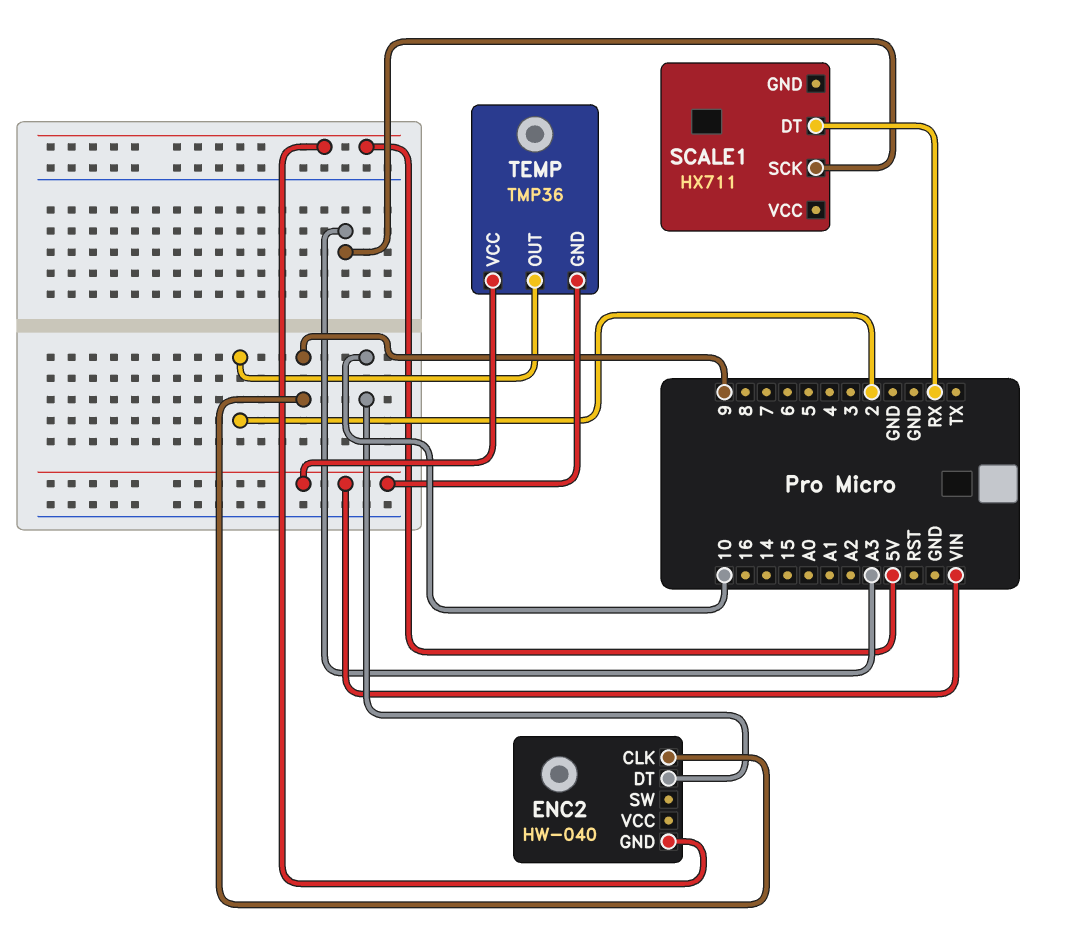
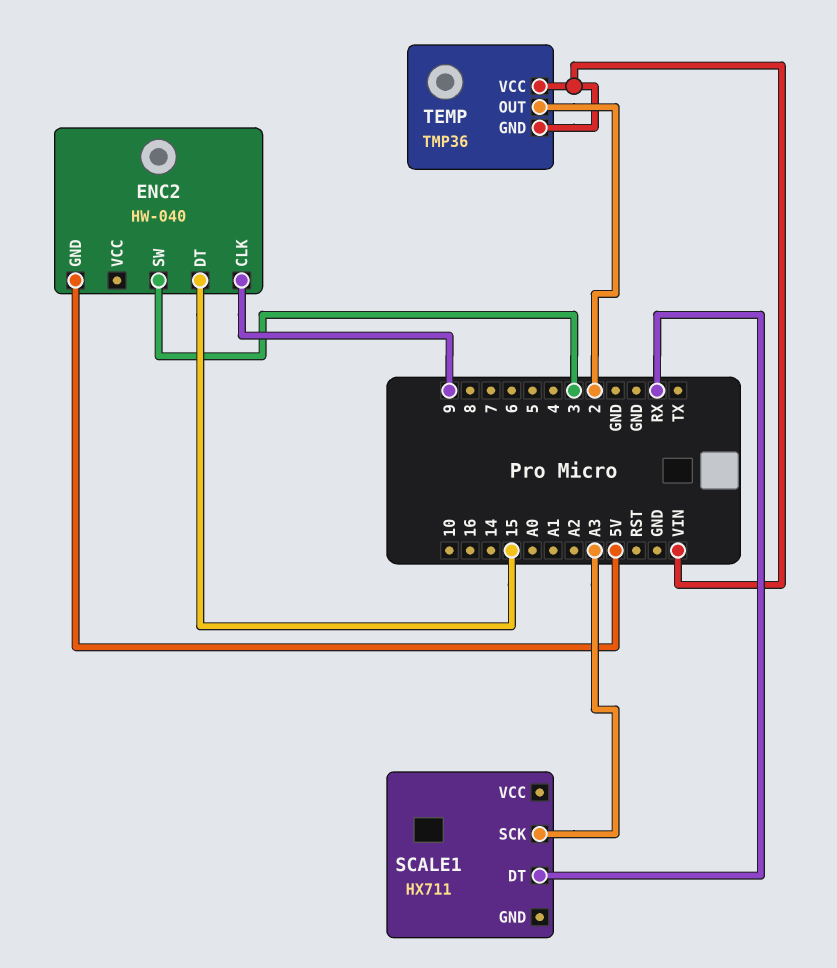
ENC2 pin DT: 10 -> 15
ENC2 pin SW: none -> 3

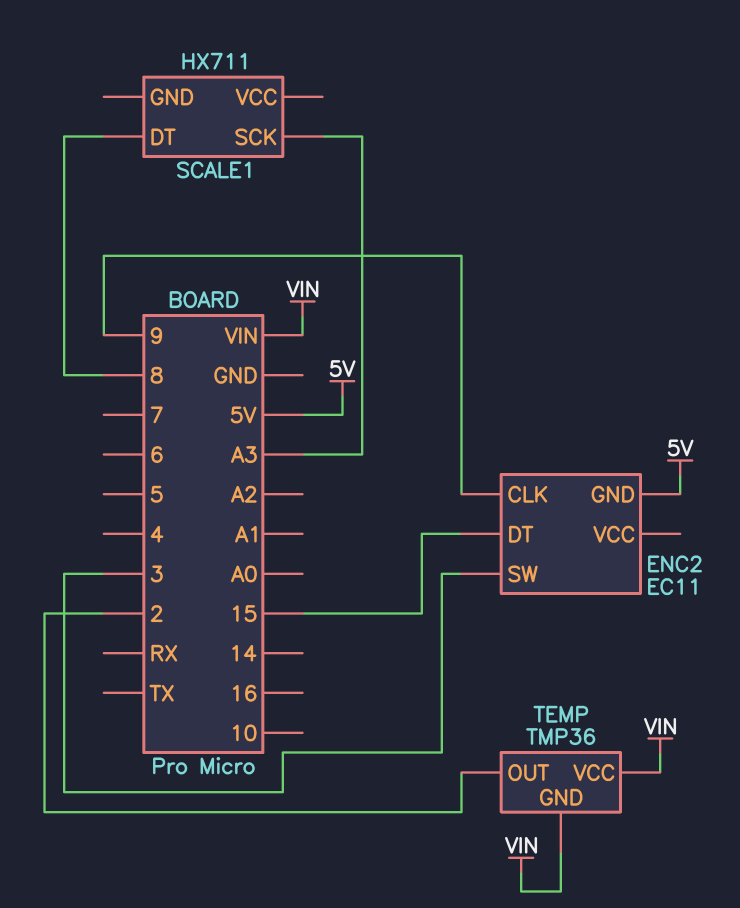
ENC2: HW-040 -> EC11
SCALE1 pin DT: RX -> 8

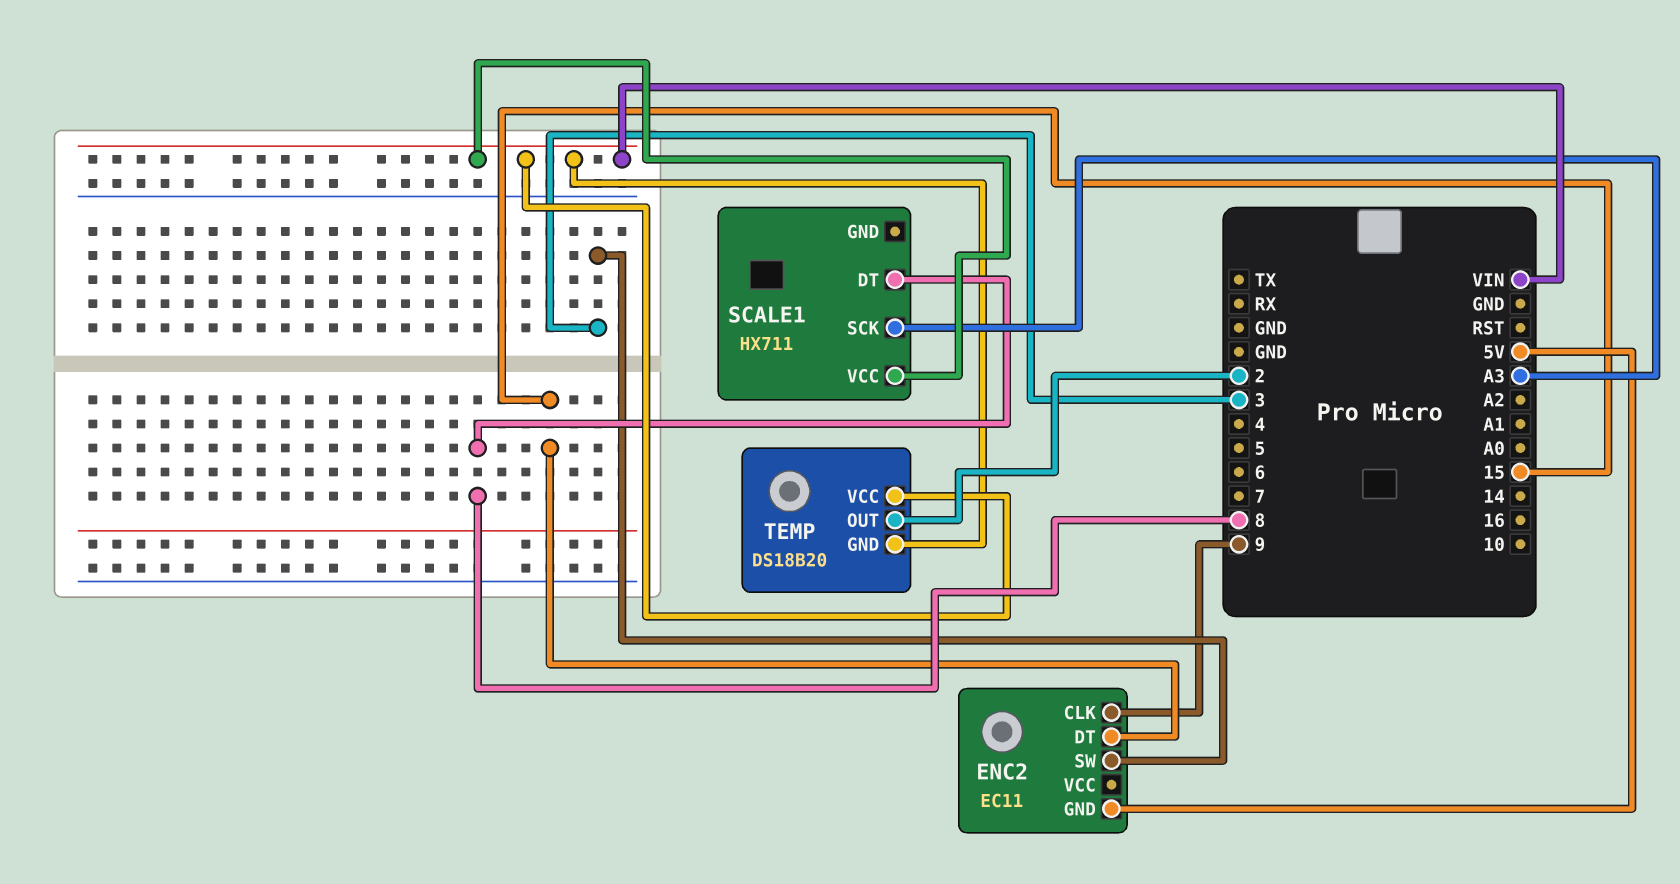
SCALE1 pin VCC: none -> VIN
TEMP: TMP36 -> DS18B20

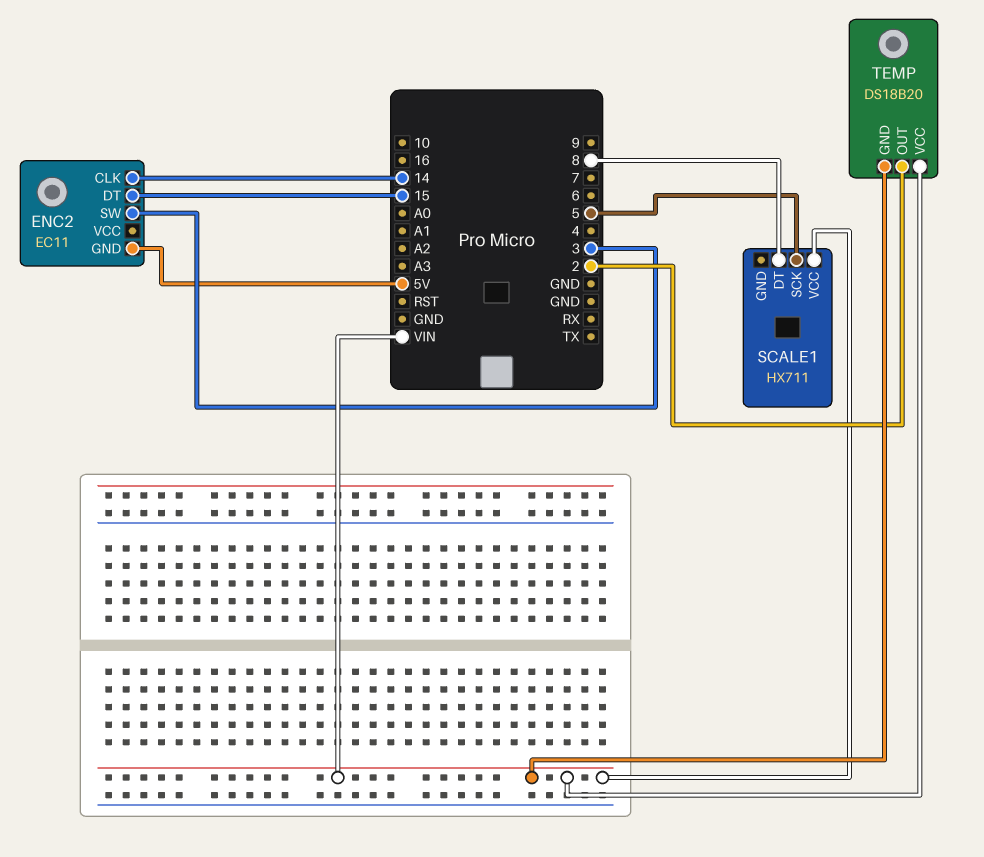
ENC2 pin CLK: 9 -> 14
SCALE1 pin SCK: A3 -> 5

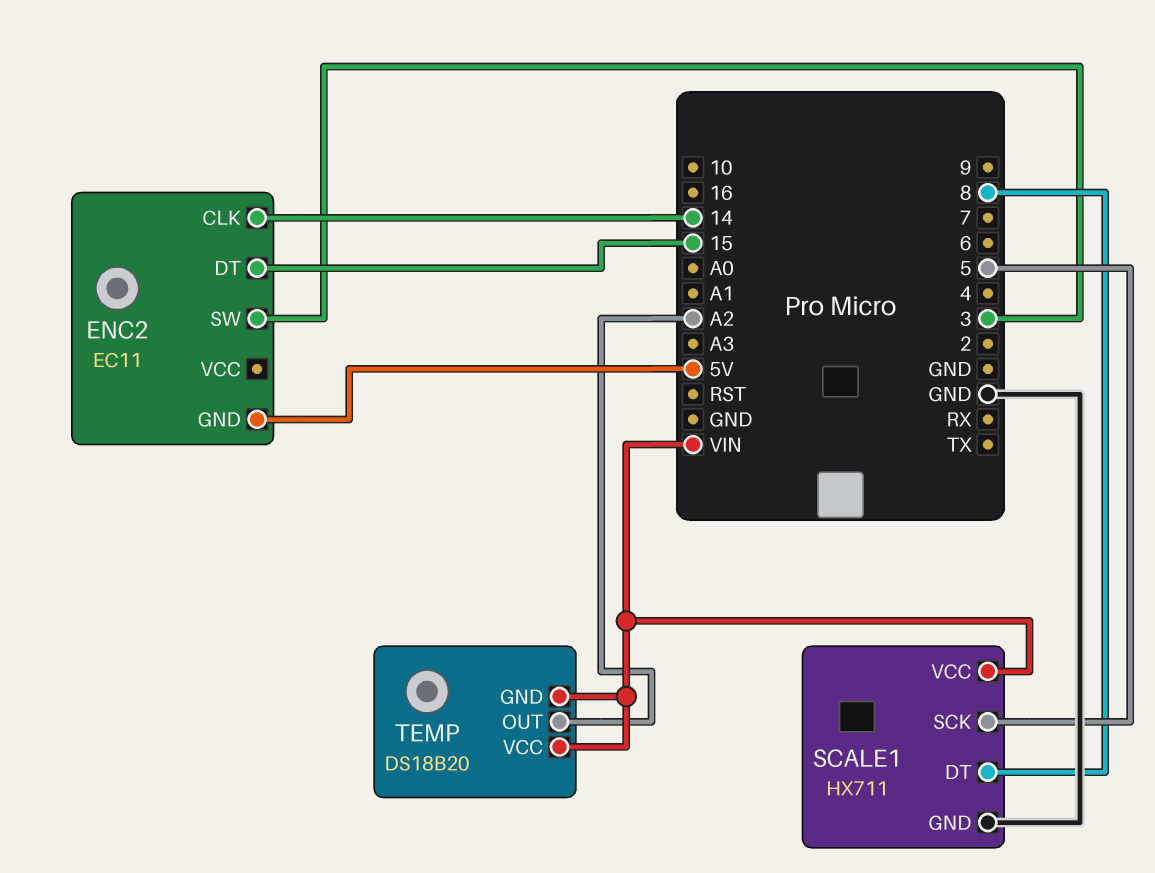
SCALE1 pin GND: none -> GND
TEMP pin OUT: 2 -> A2

